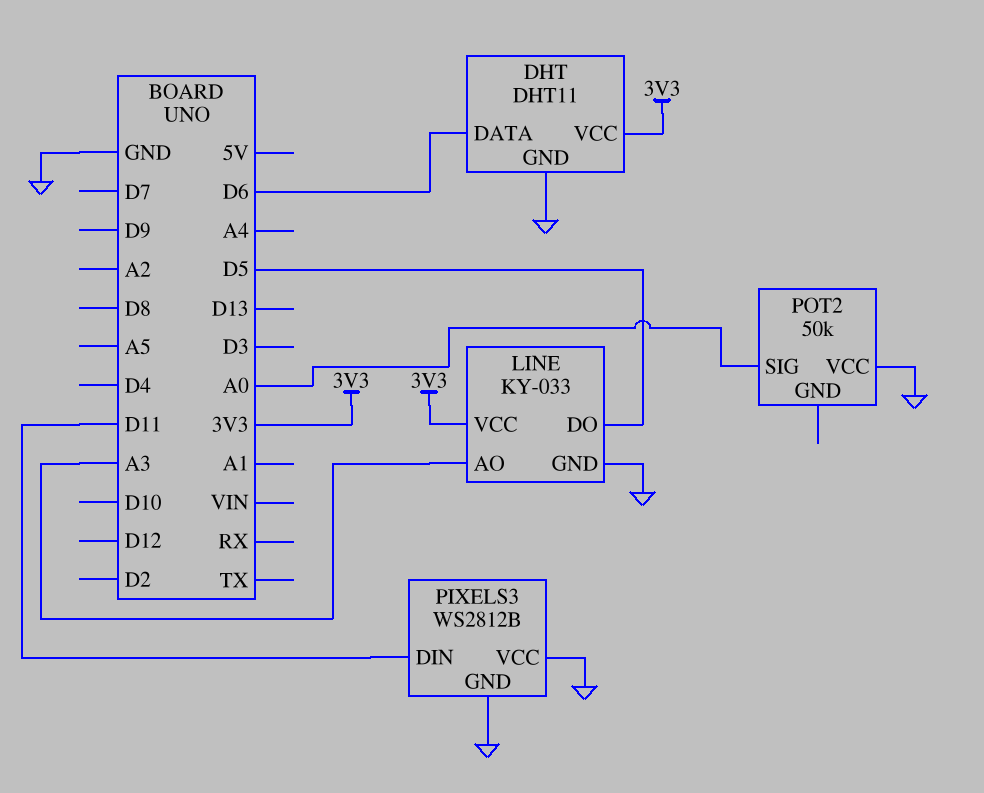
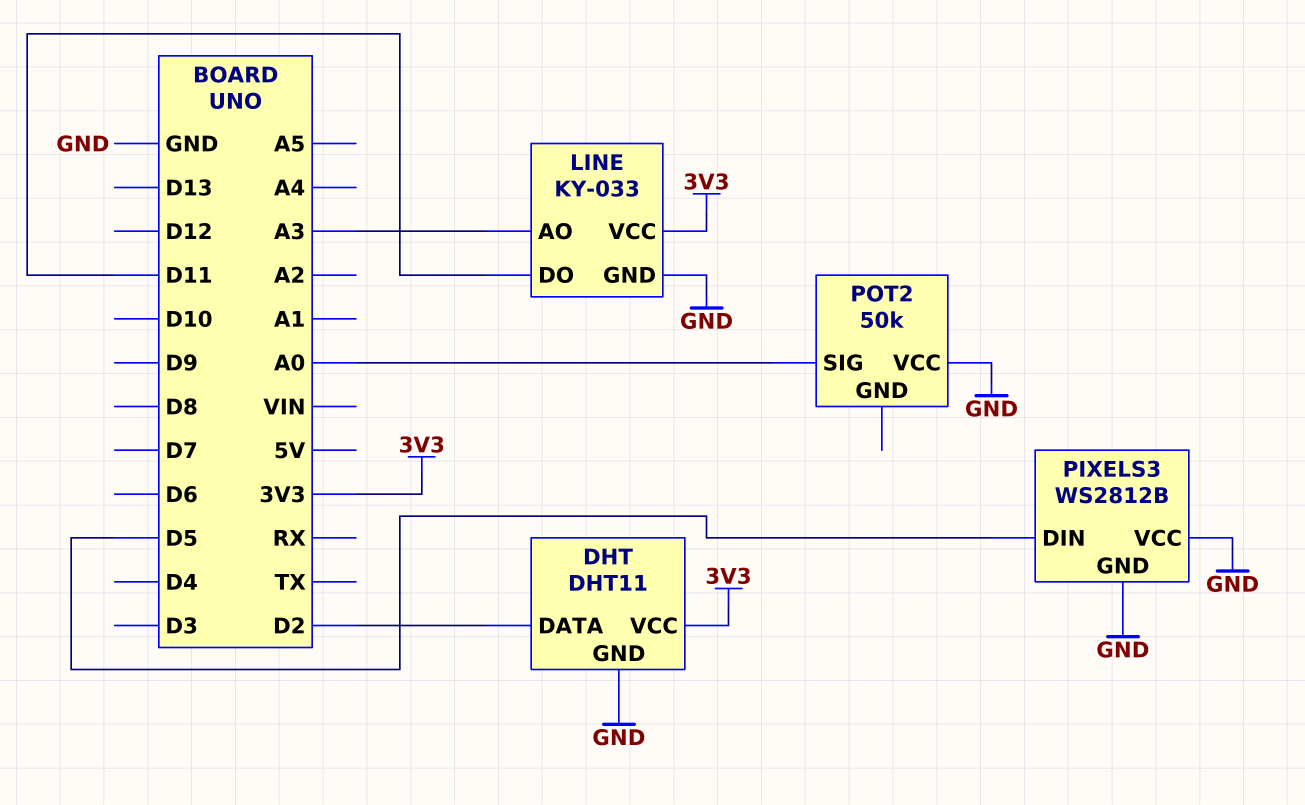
DHT pin DATA: D6 -> D2
LINE pin DO: D5 -> D11
PIXELS3 pin DIN: D11 -> D5

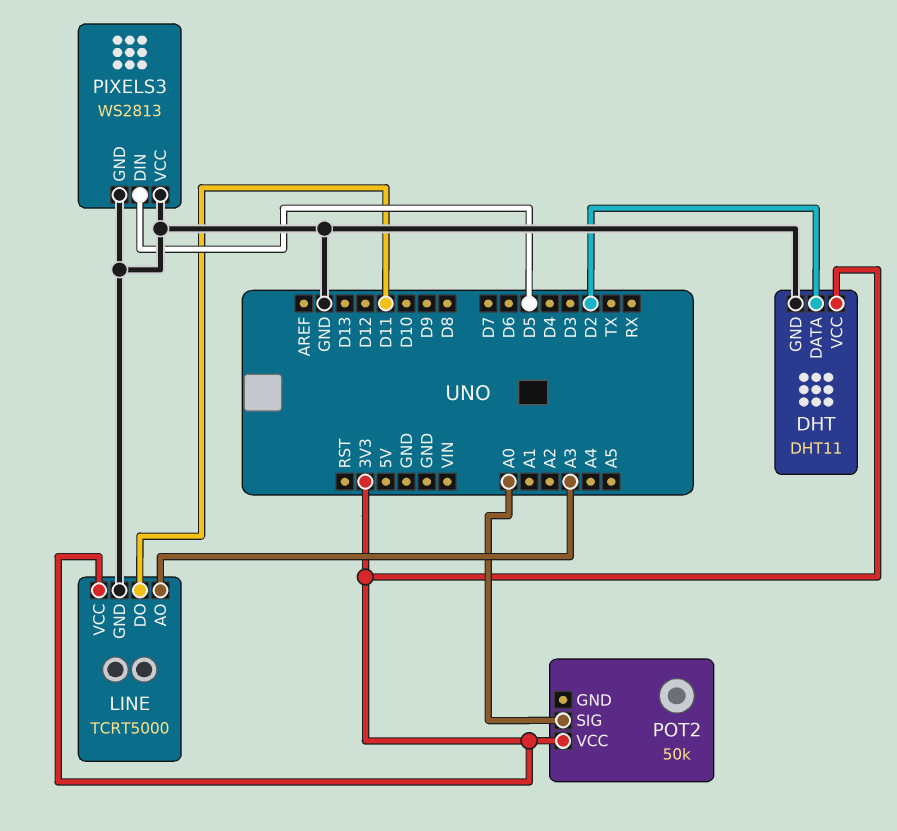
LINE: KY-033 -> TCRT5000
PIXELS3: WS2812B -> WS2813
POT2 pin VCC: GND -> 3V3

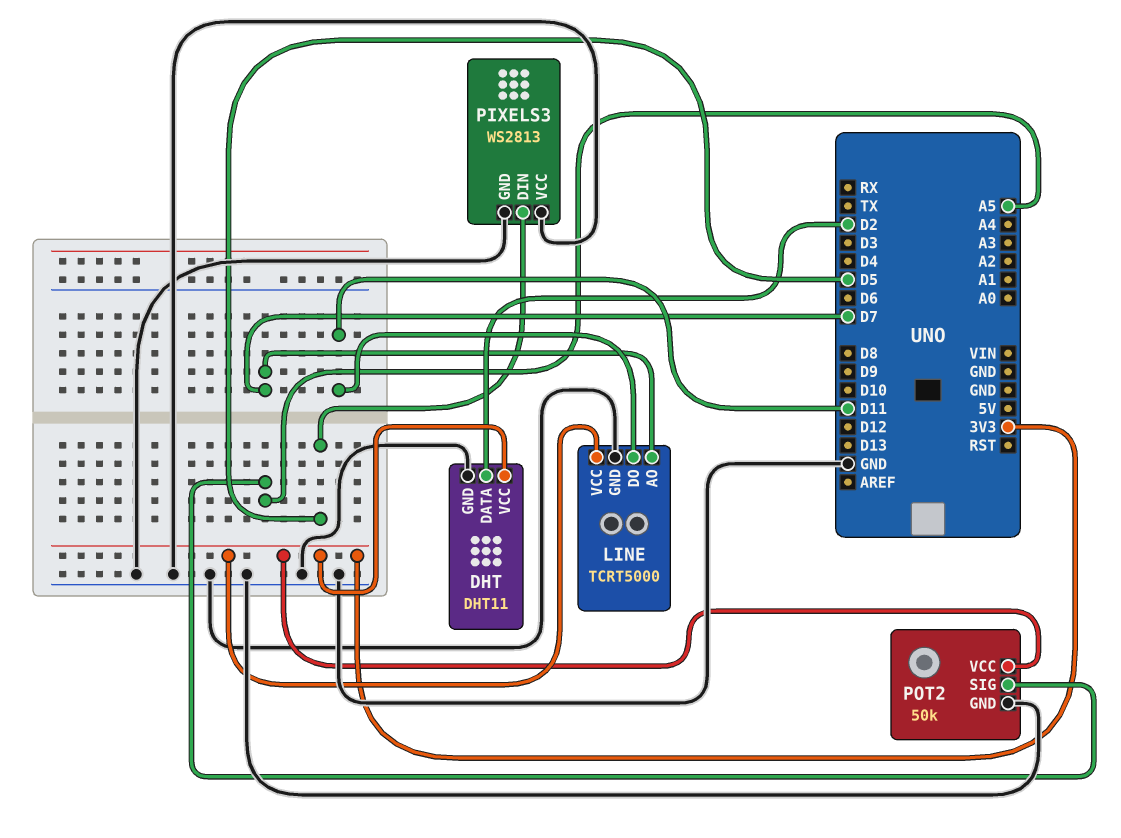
LINE pin AO: A3 -> D7
POT2 pin GND: none -> GND
POT2 pin SIG: A0 -> A5

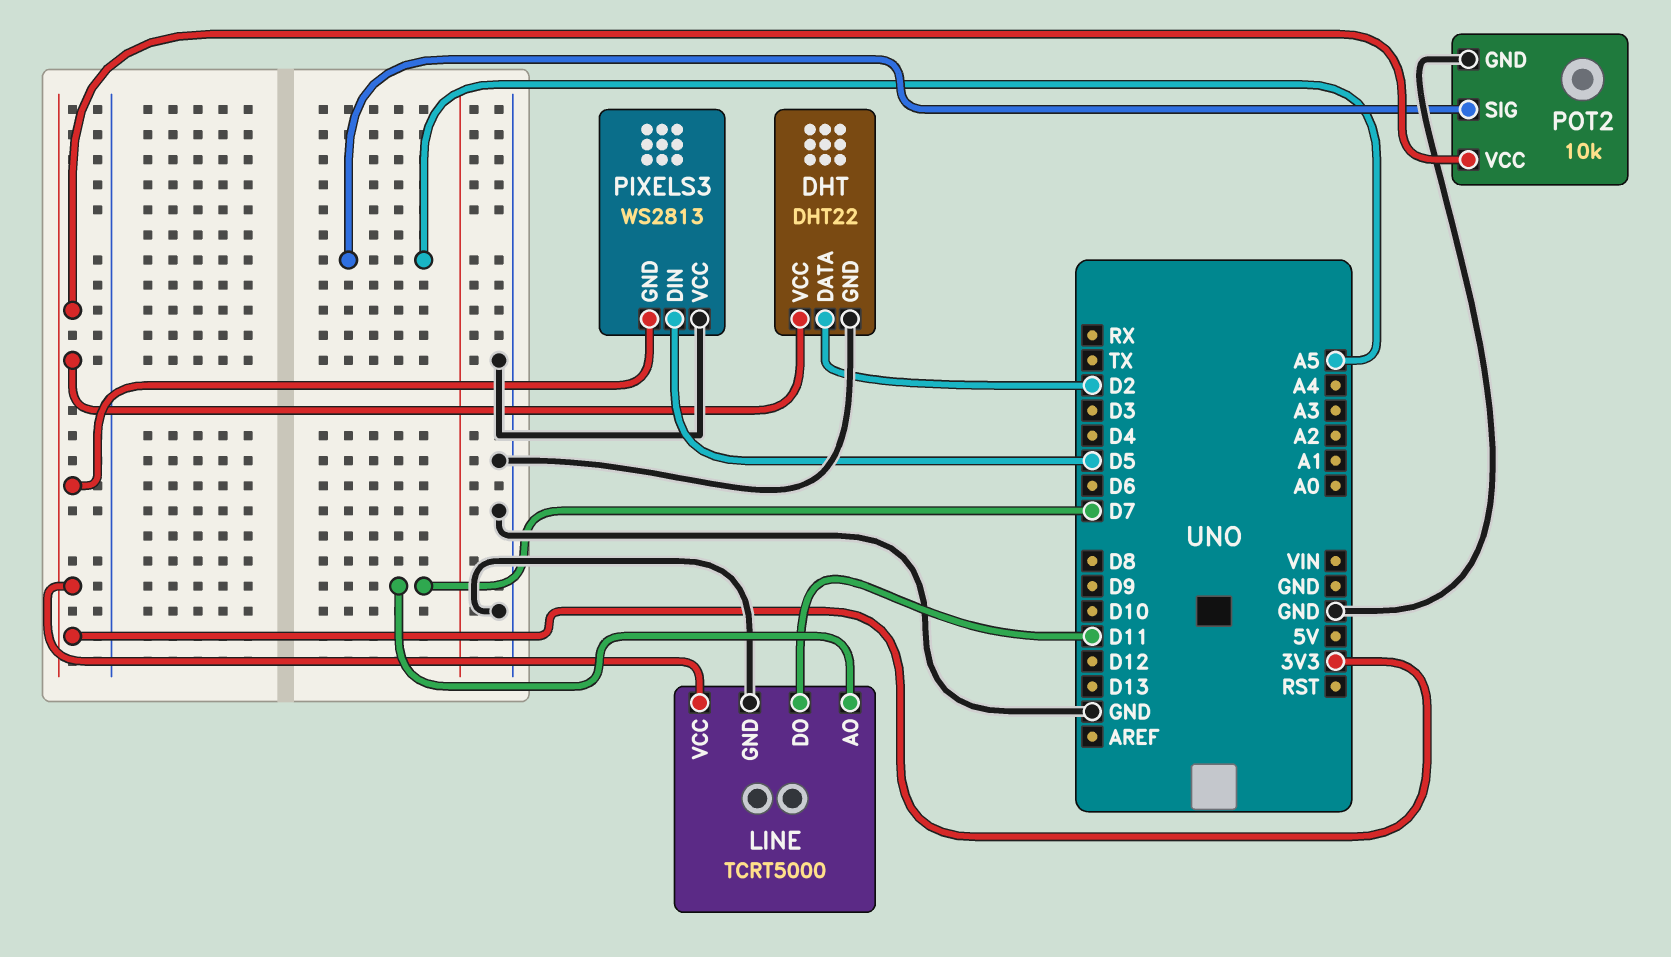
DHT: DHT11 -> DHT22
PIXELS3 pin GND: GND -> 3V3
POT2: 50k -> 10k

